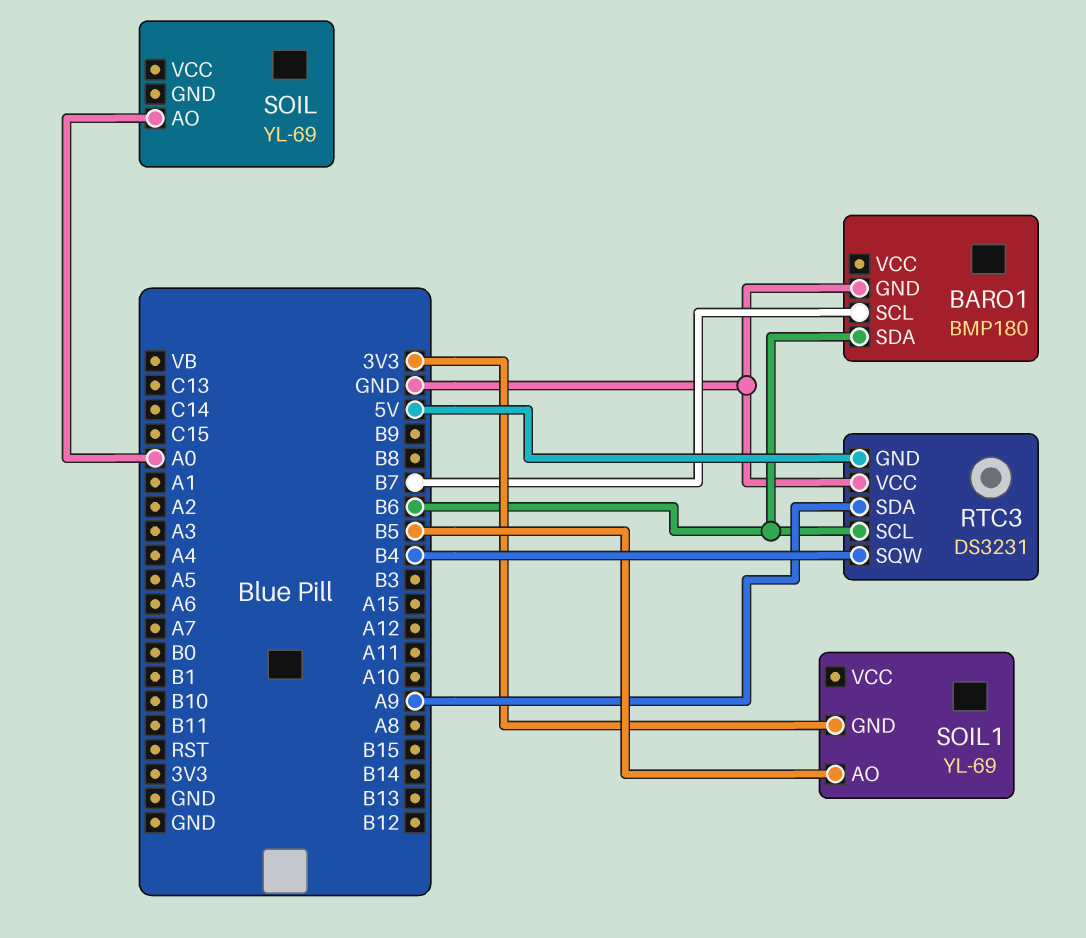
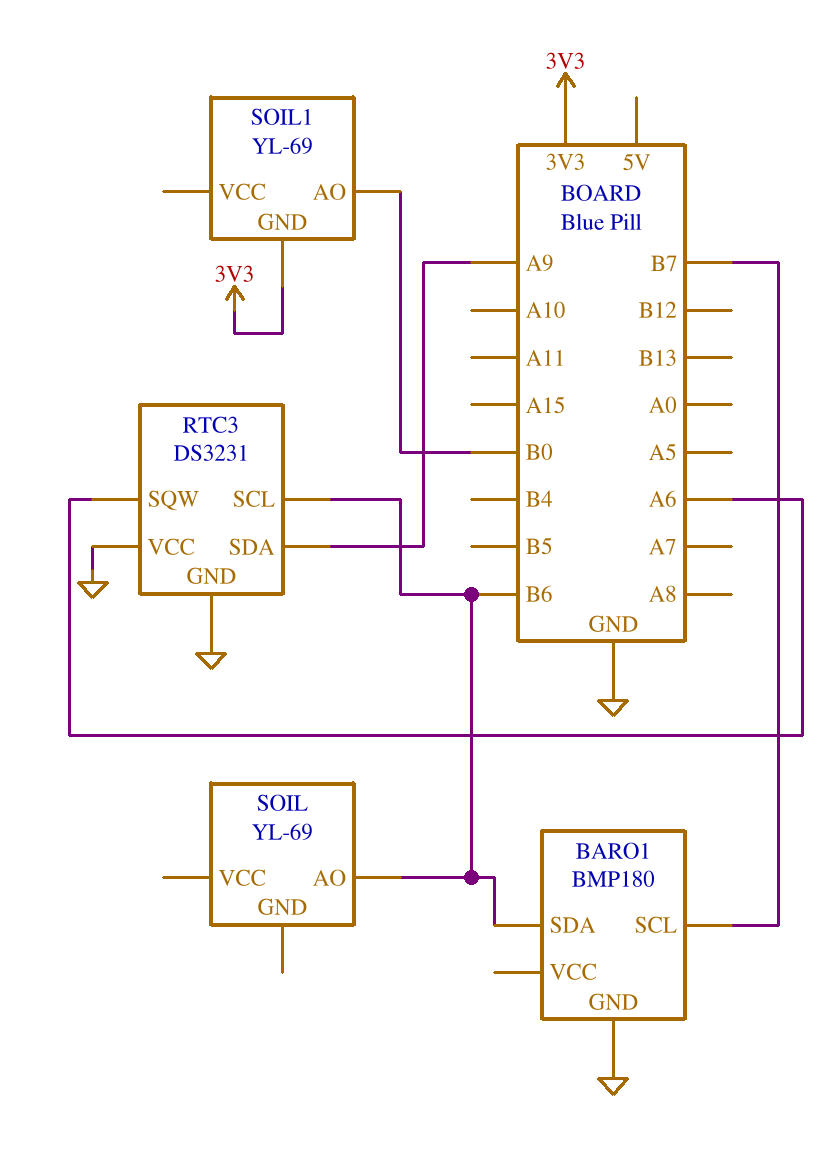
RTC3 pin GND: 5V -> GND
RTC3 pin SQW: B4 -> A6
SOIL pin AO: A0 -> B6
SOIL1 pin AO: B5 -> B0

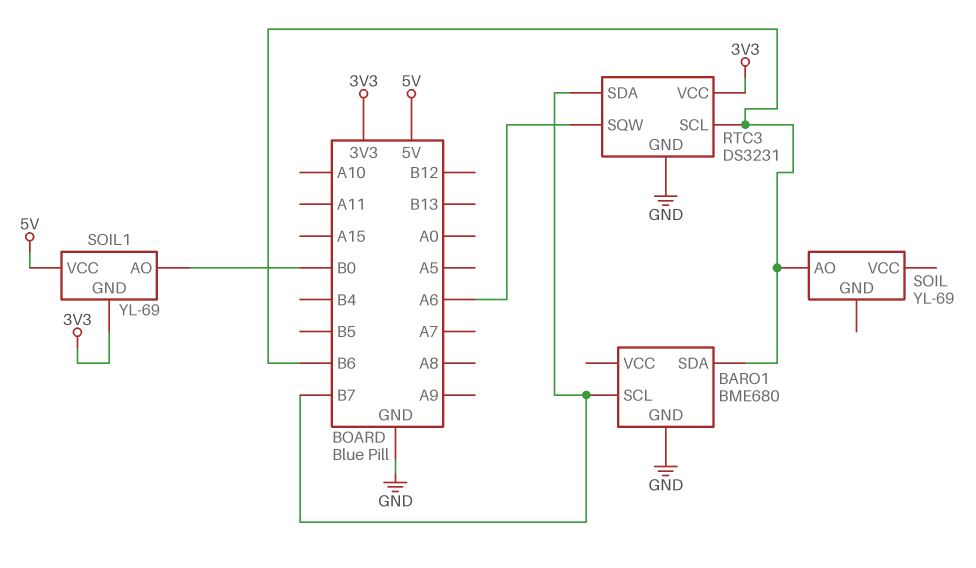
BARO1: BMP180 -> BME680
RTC3 pin SDA: A9 -> B7
RTC3 pin VCC: GND -> 3V3
SOIL1 pin VCC: none -> 5V

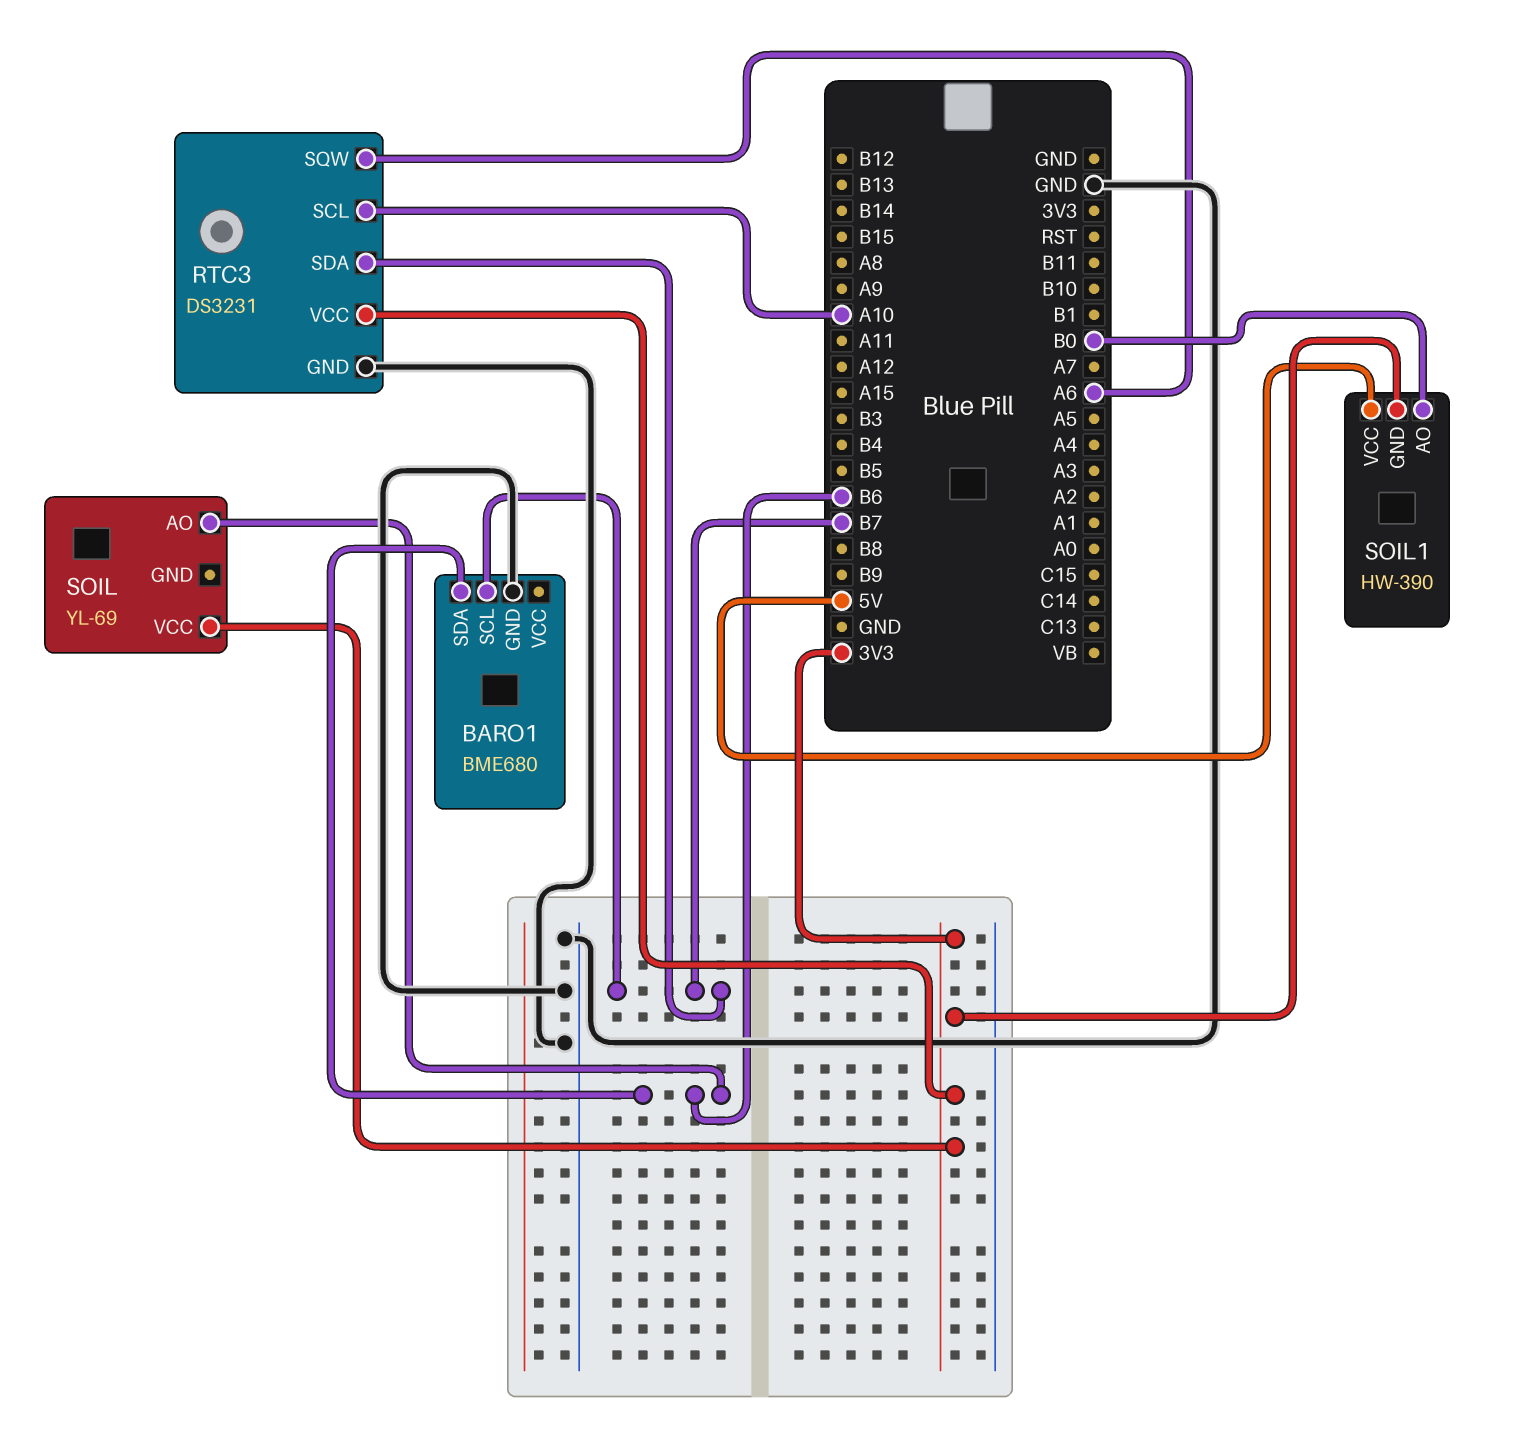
RTC3 pin SCL: B6 -> A10
SOIL pin VCC: none -> 3V3
SOIL1: YL-69 -> HW-390

